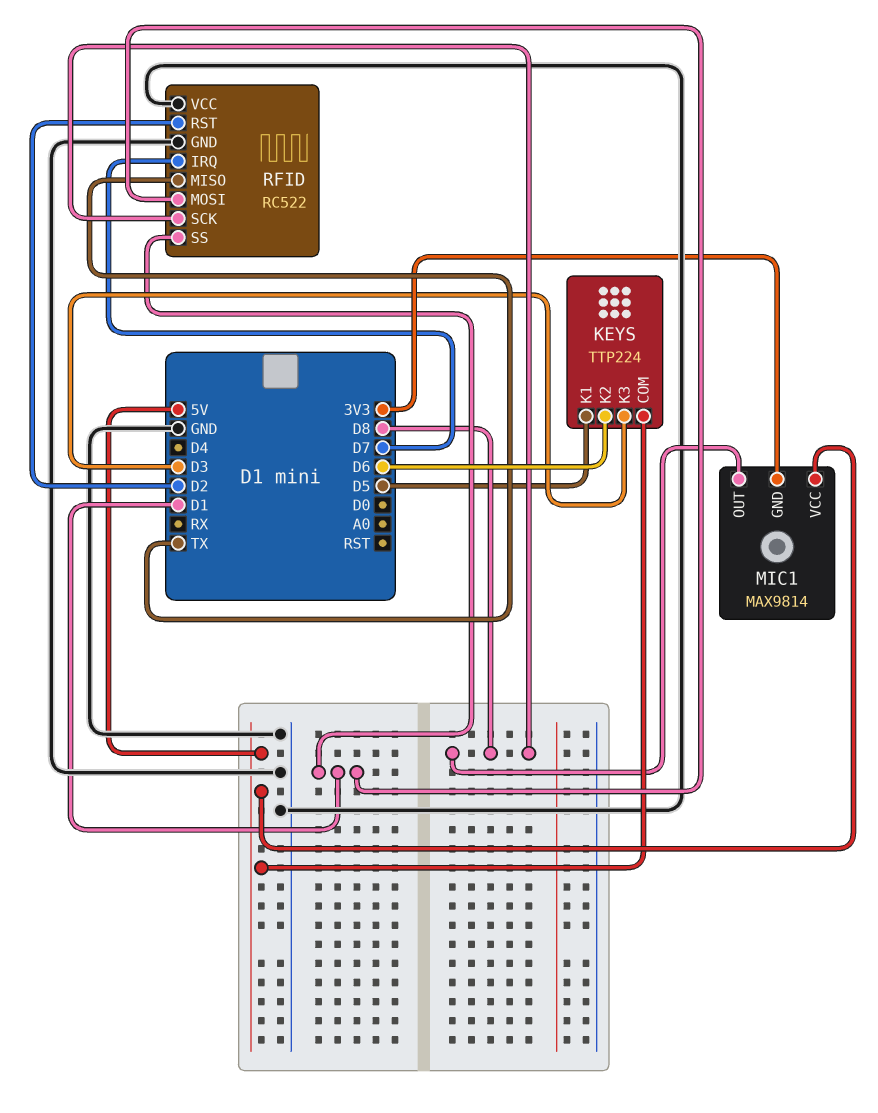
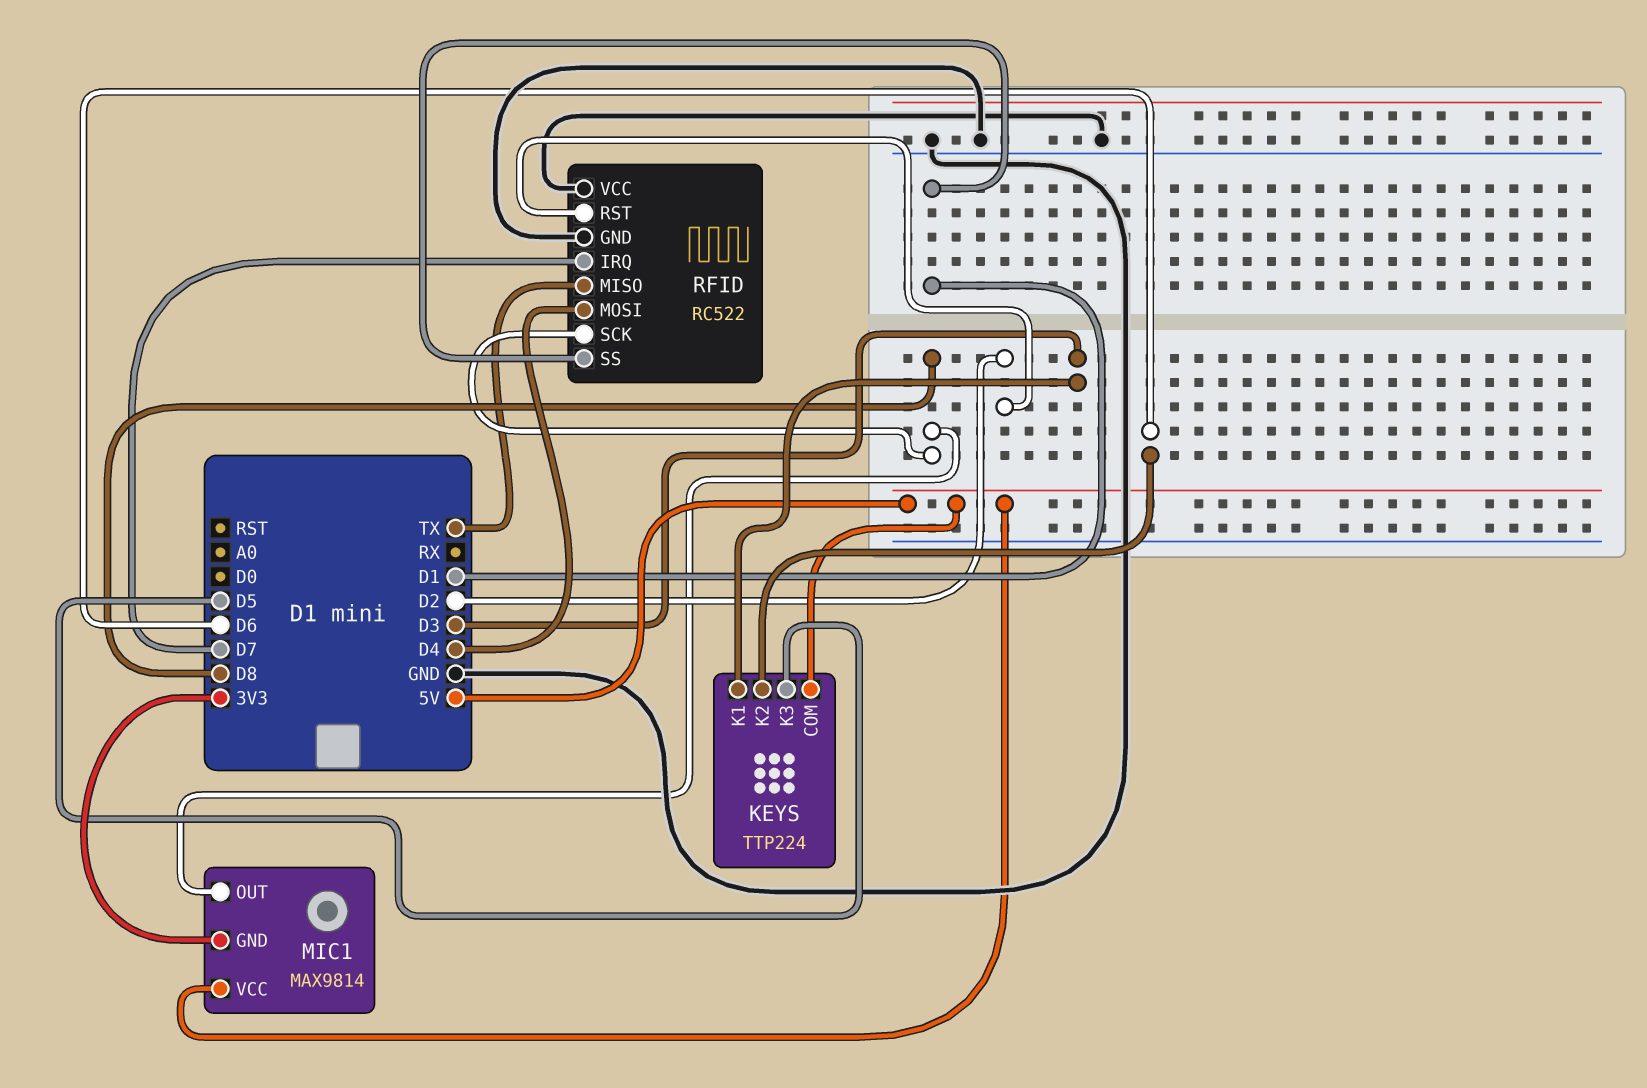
KEYS pin K1: D5 -> D3
KEYS pin K3: D3 -> D5
RFID pin MOSI: D1 -> D4

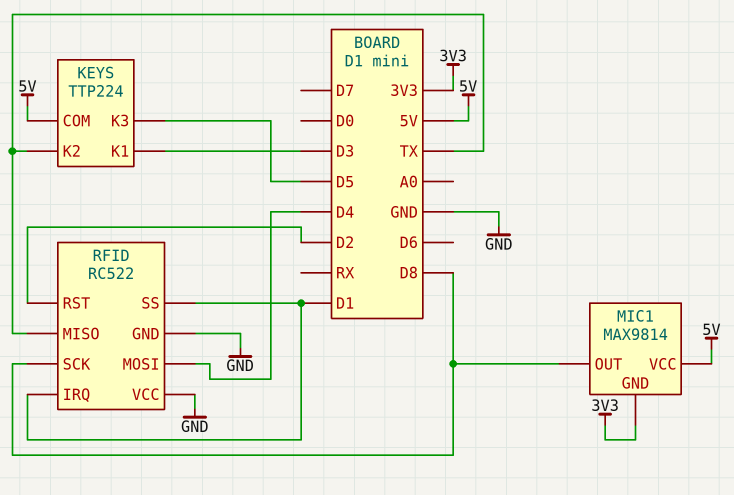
KEYS pin K2: D6 -> TX
RFID pin IRQ: D7 -> D1

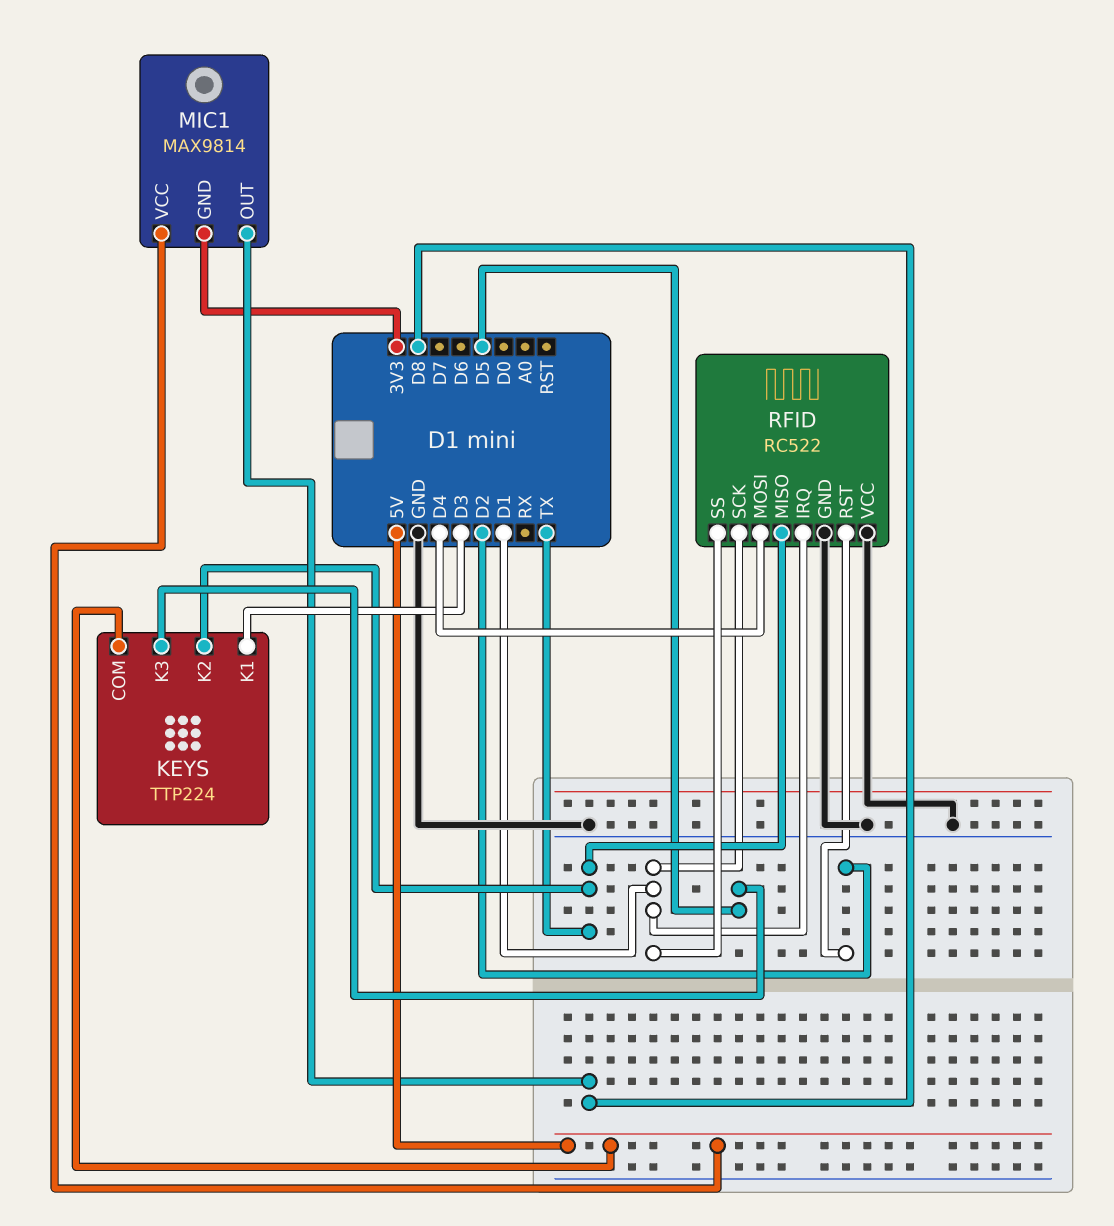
RFID pin SCK: D8 -> D1

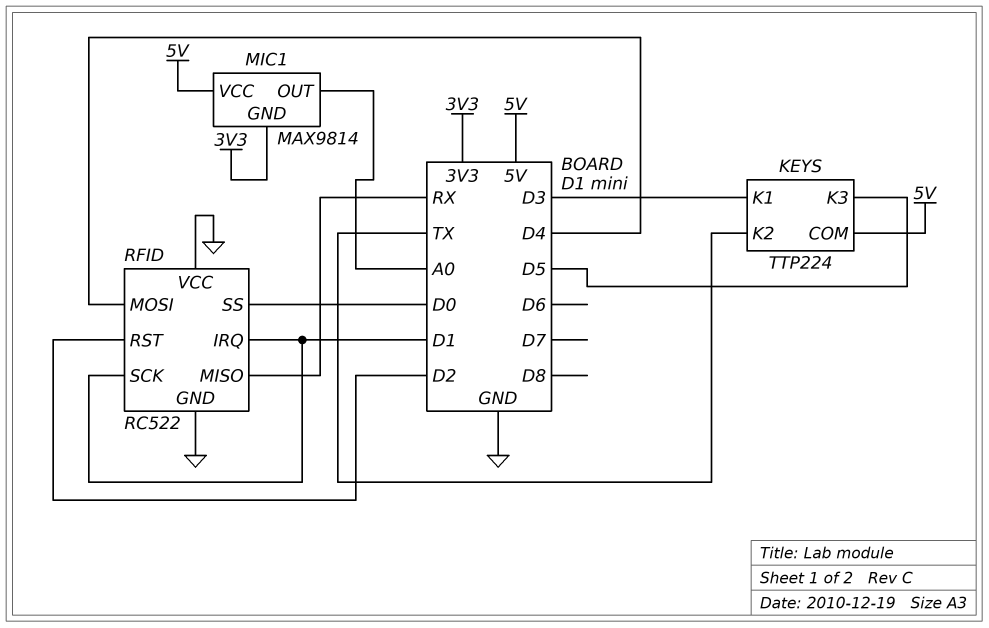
MIC1 pin OUT: D8 -> A0
RFID pin MISO: TX -> RX
RFID pin SS: D1 -> D0

